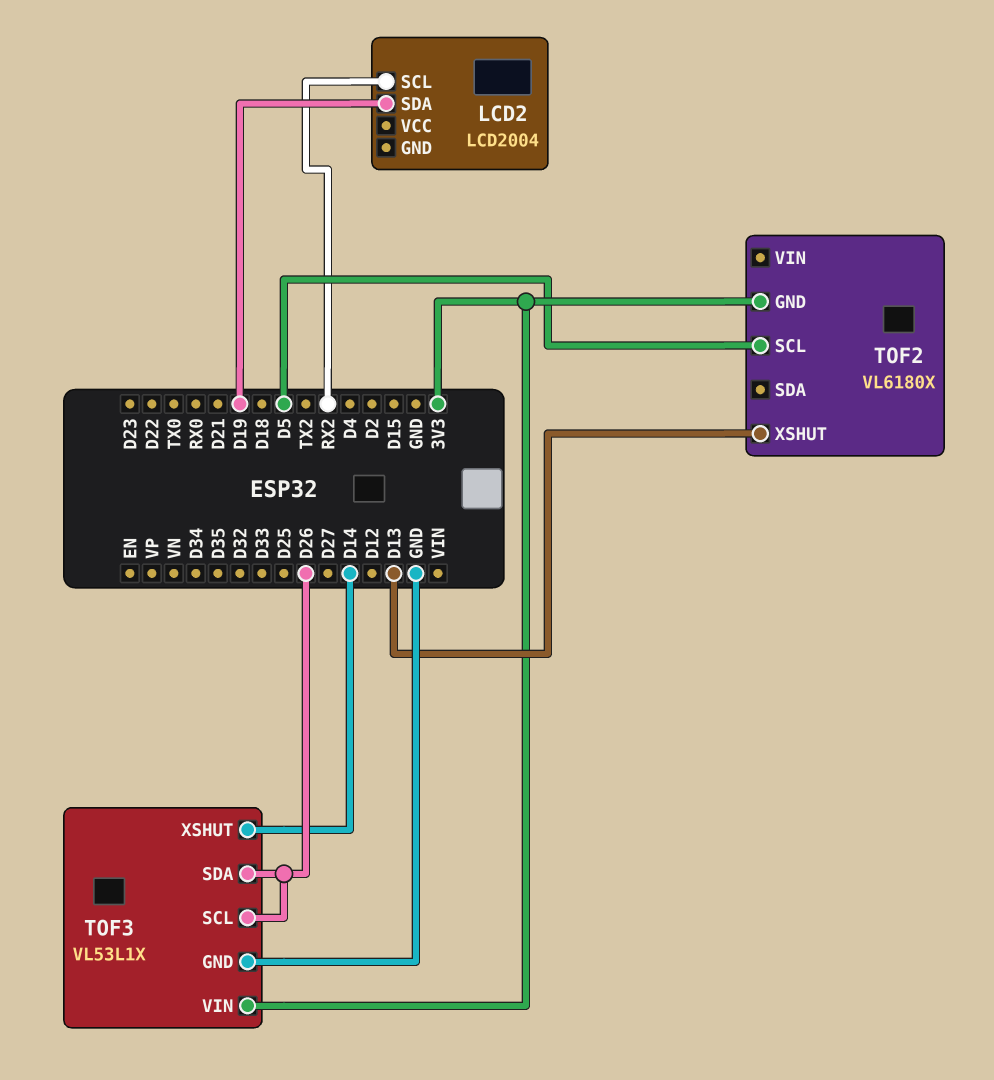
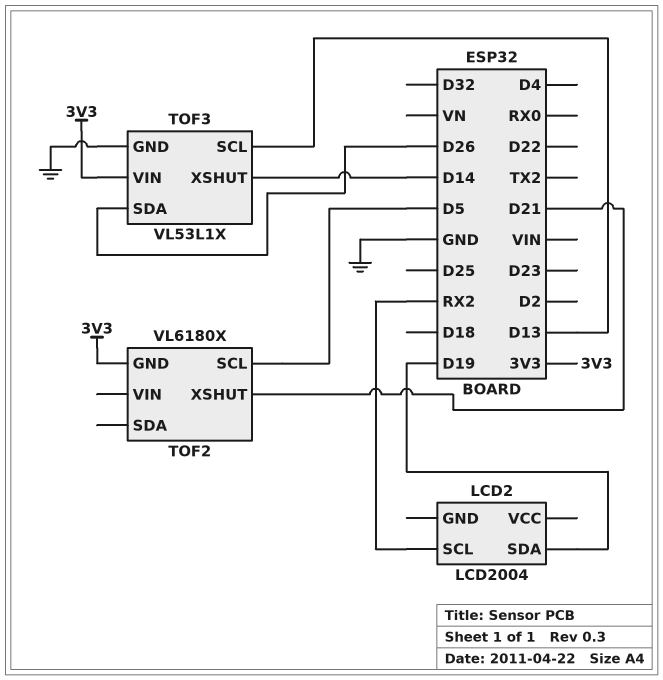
TOF2 pin XSHUT: D13 -> D21
TOF3 pin SCL: D26 -> D13

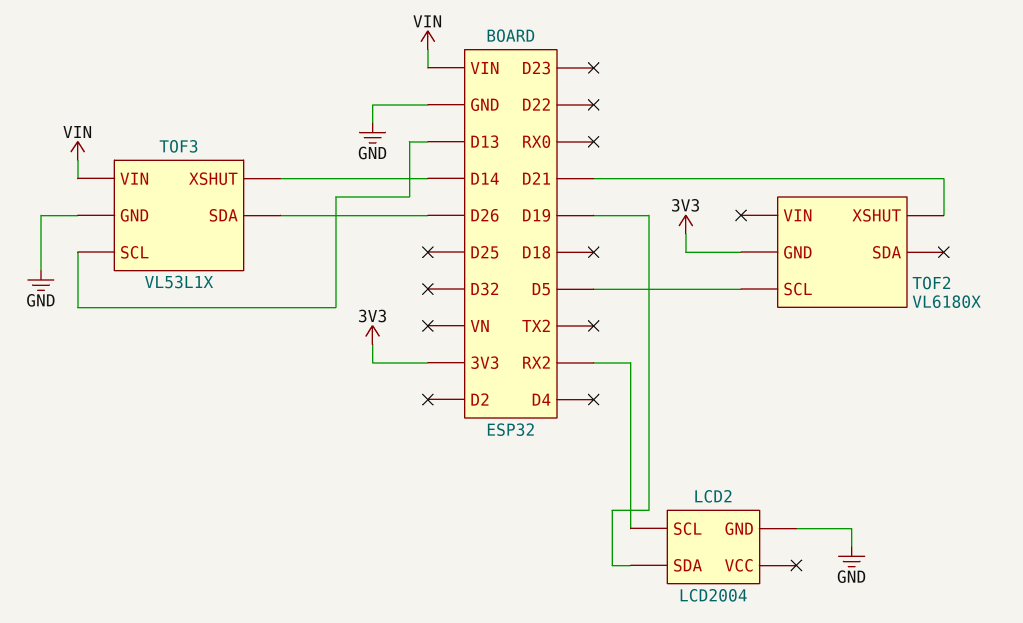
LCD2 pin GND: none -> GND
TOF3 pin VIN: 3V3 -> VIN

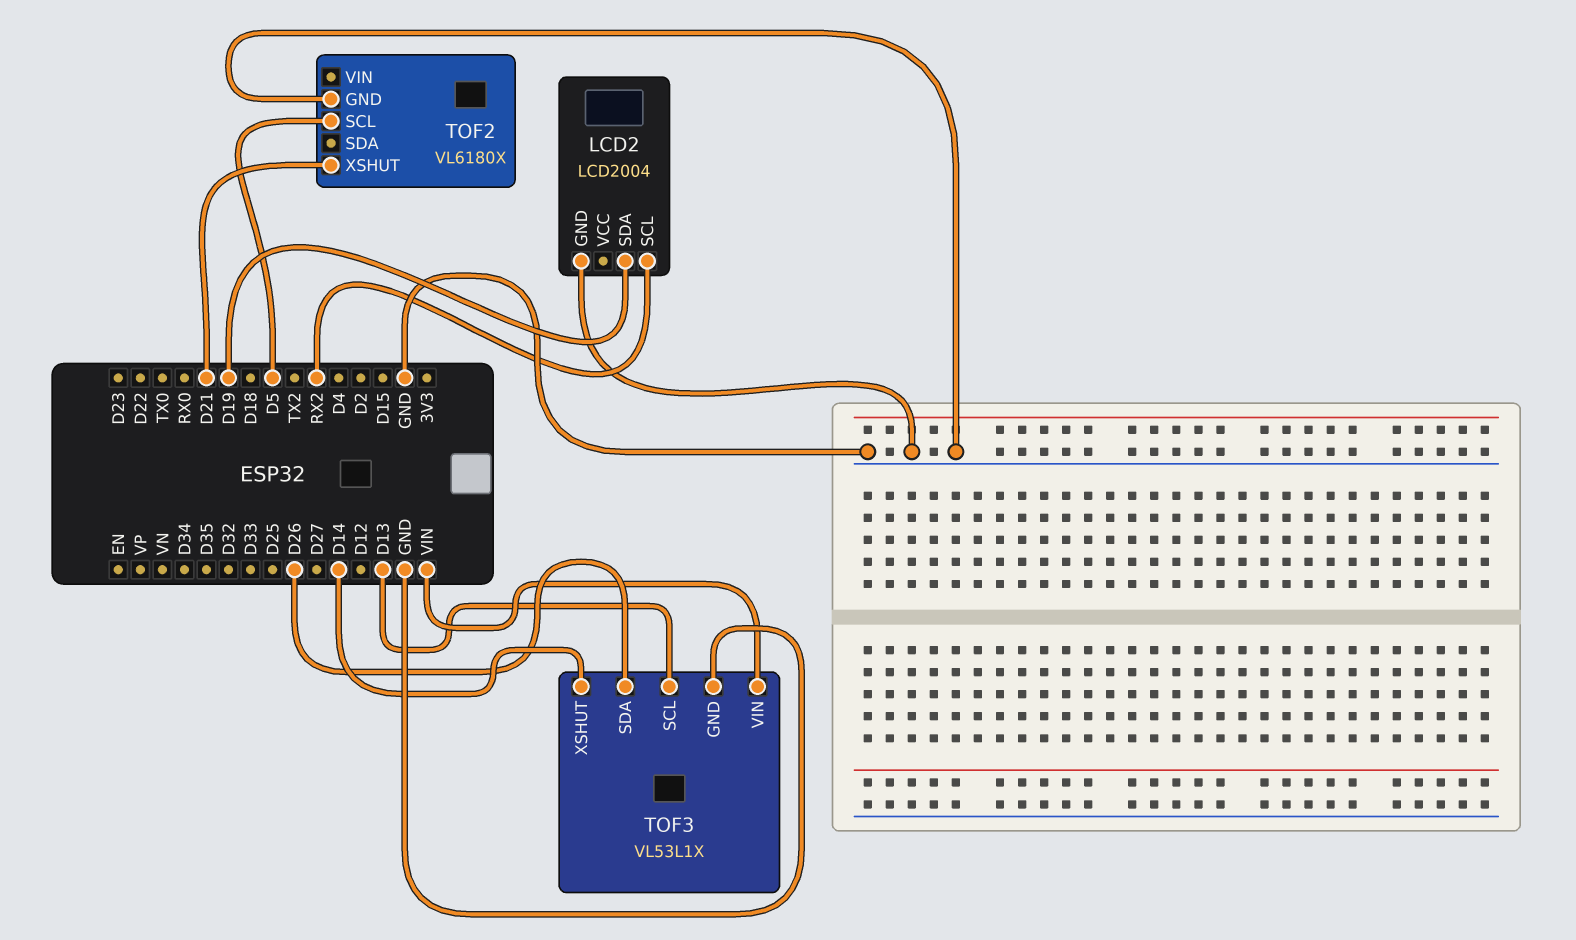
TOF2 pin GND: 3V3 -> GND

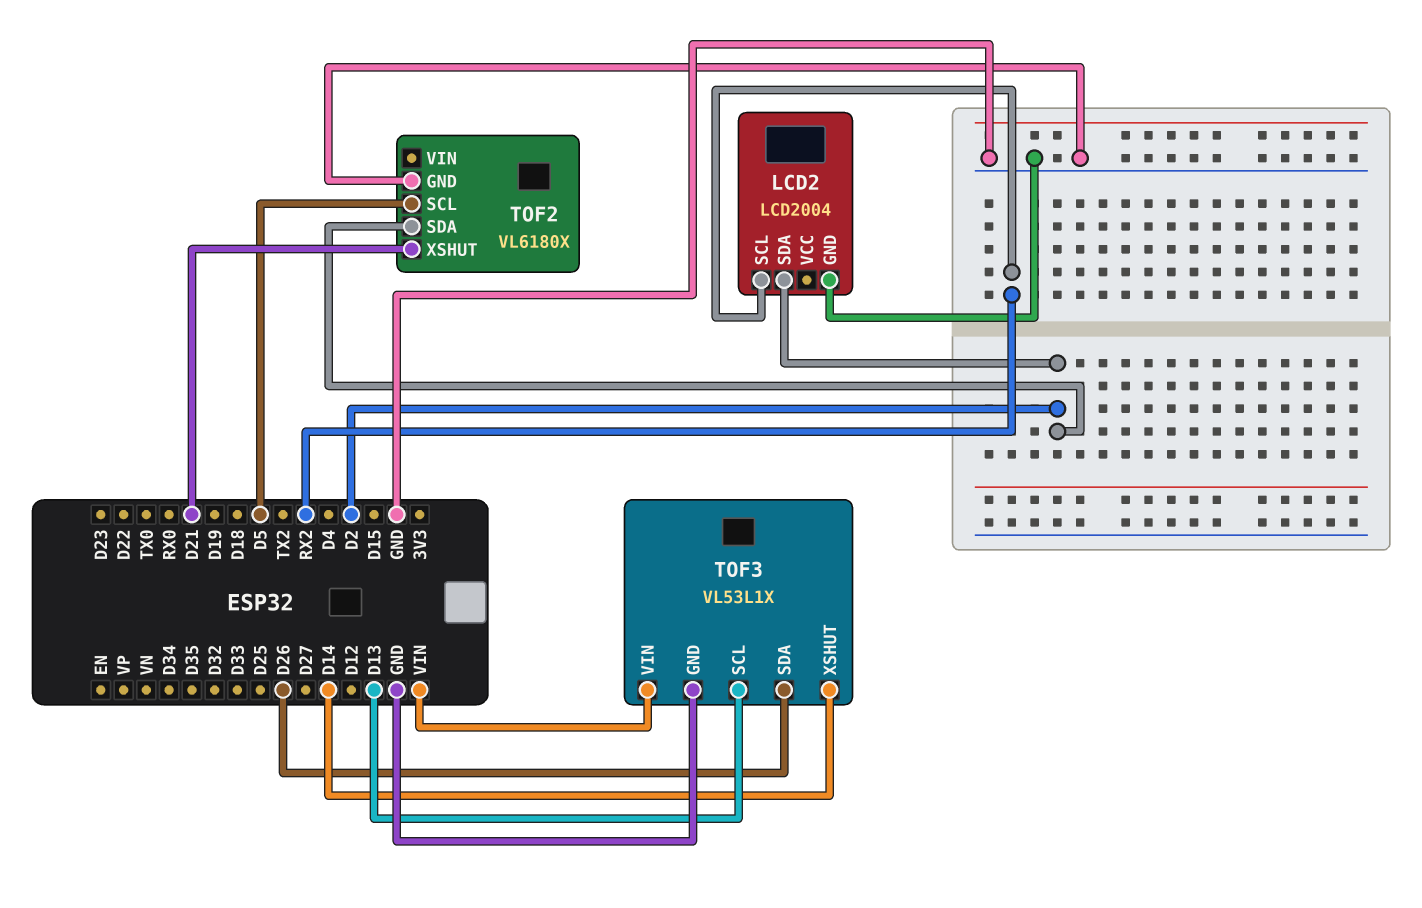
LCD2 pin SDA: D19 -> D2
TOF2 pin SDA: none -> D2

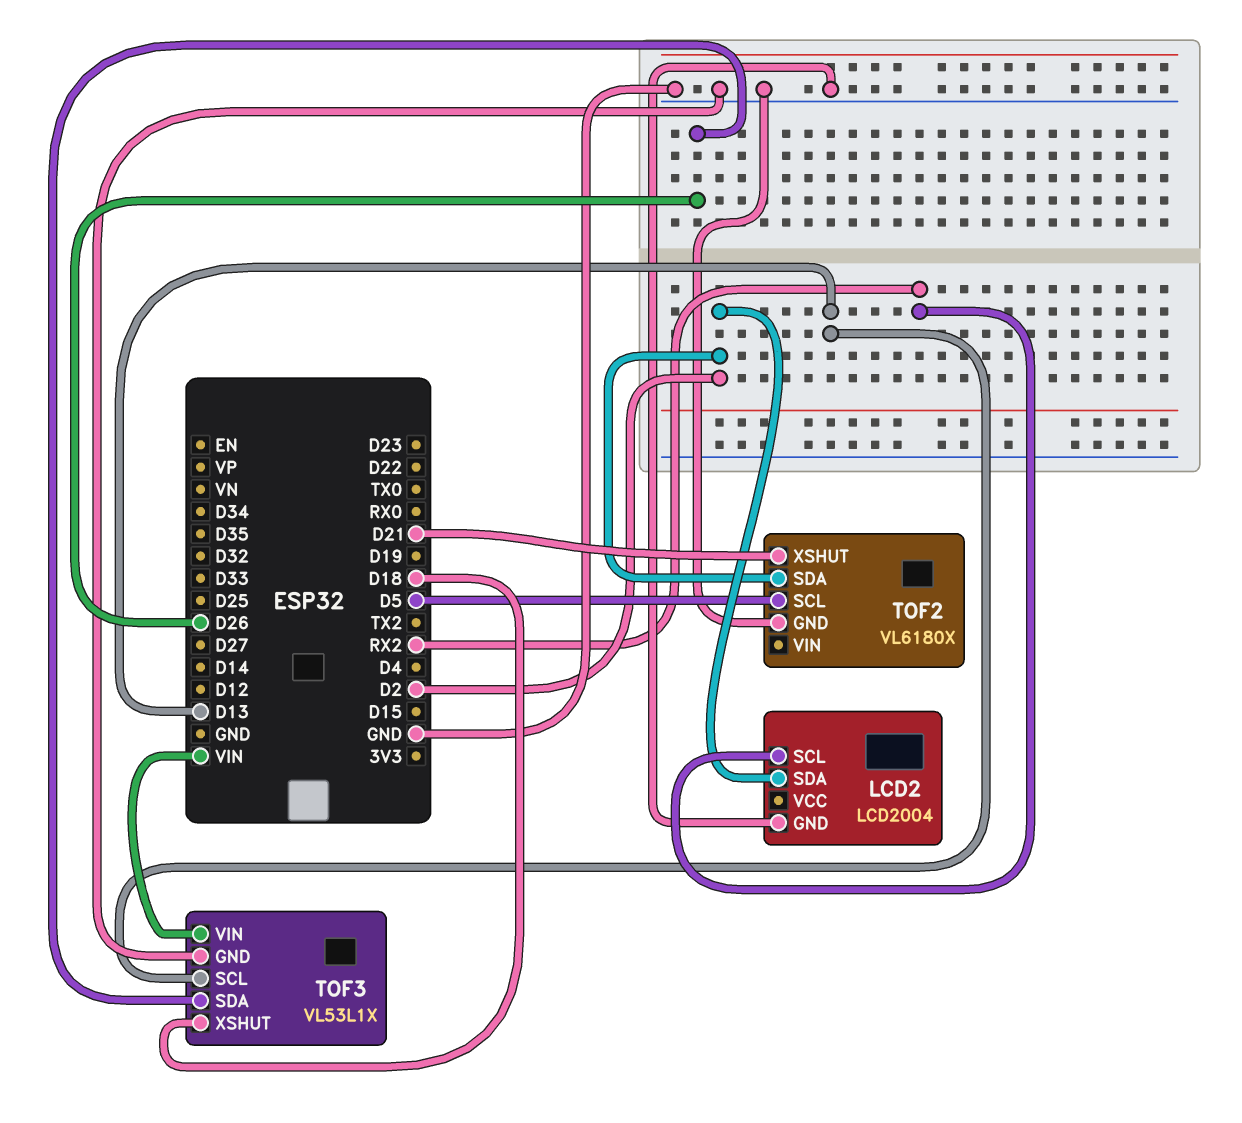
TOF3 pin XSHUT: D14 -> D18

